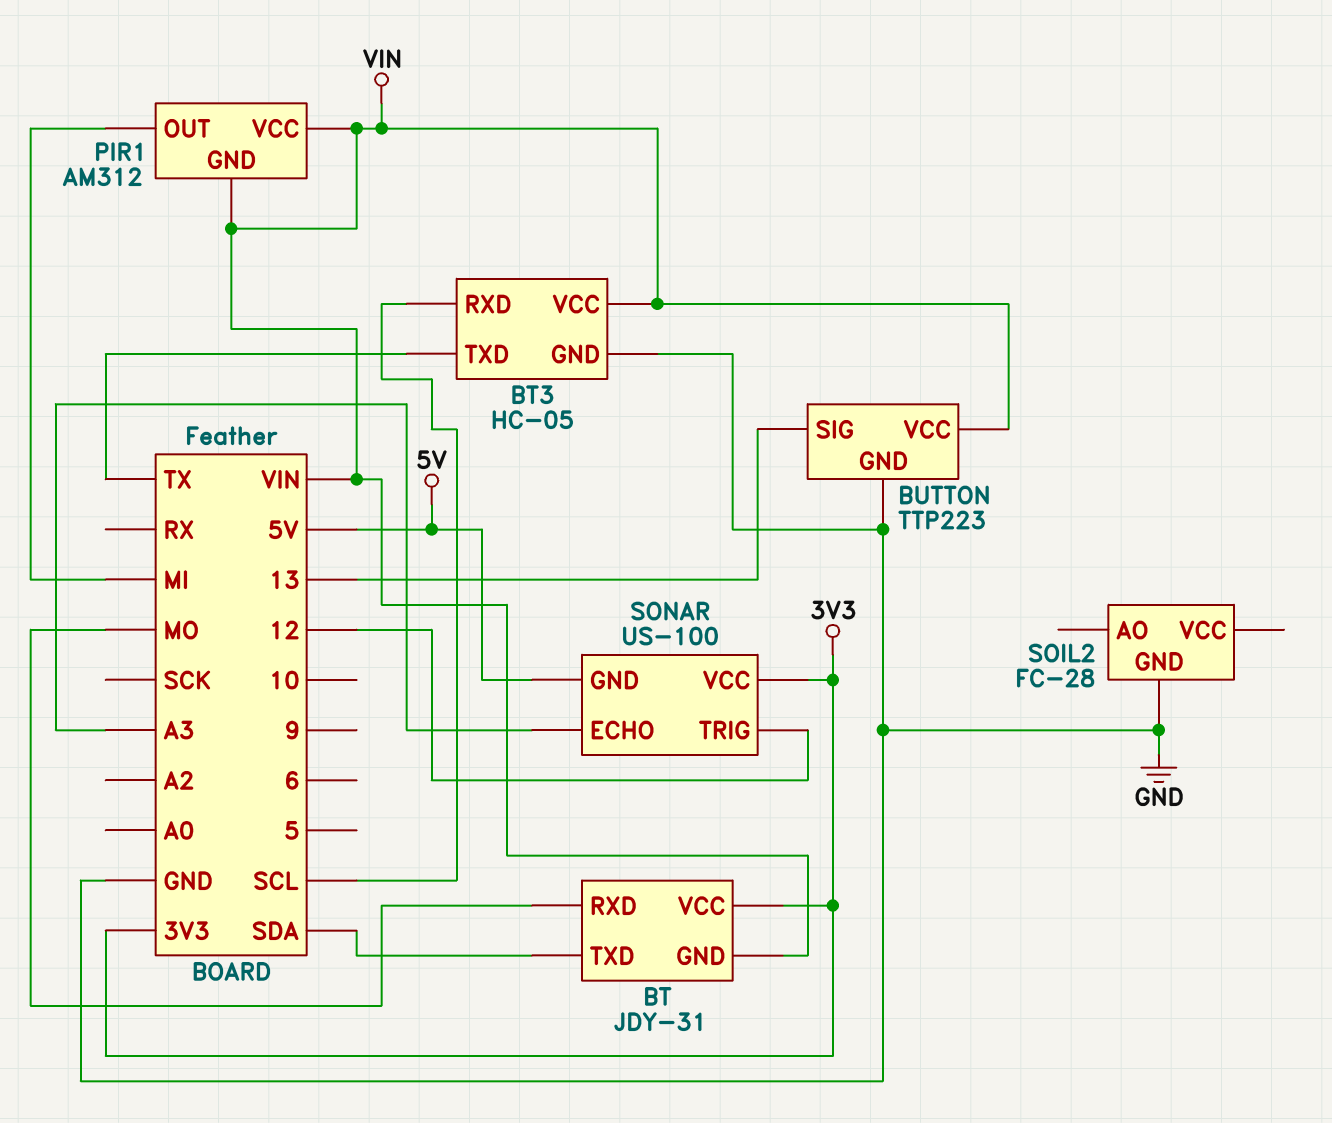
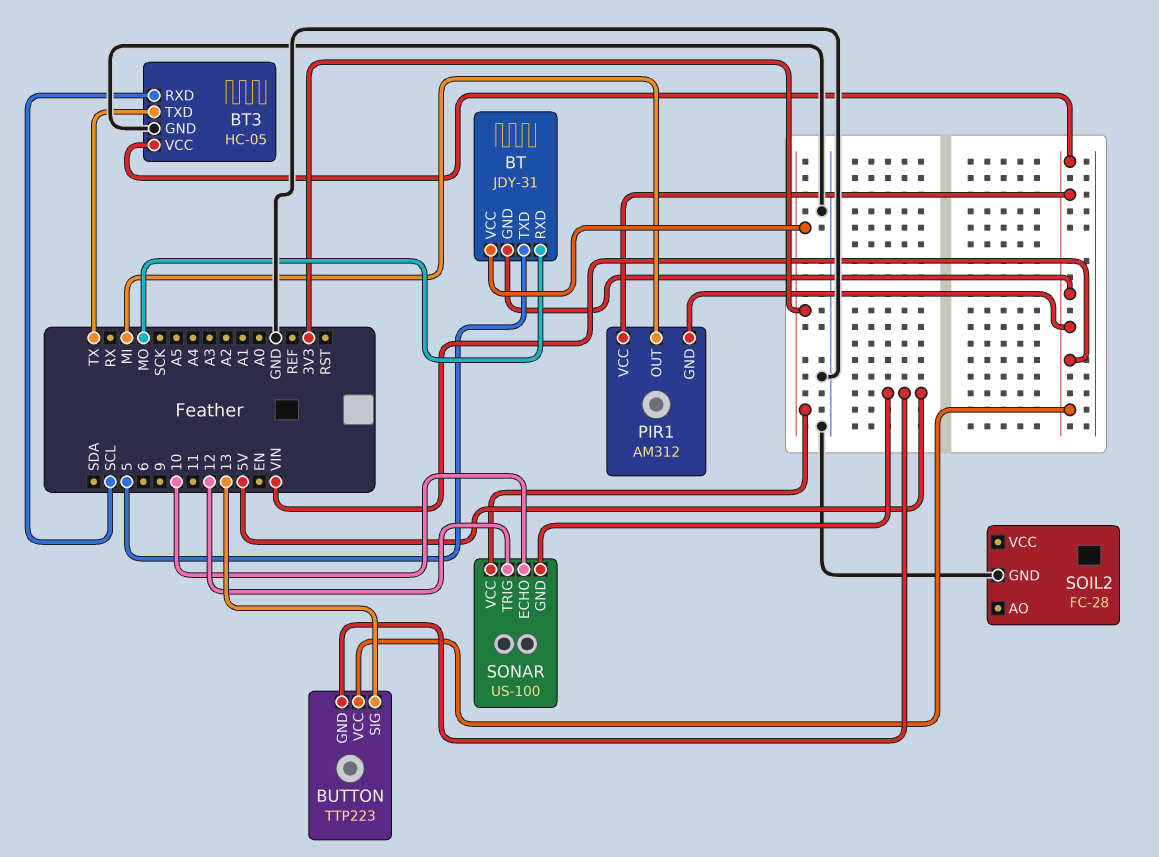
BT pin TXD: SDA -> 5
BUTTON pin GND: GND -> 5V
SONAR pin ECHO: A3 -> 10

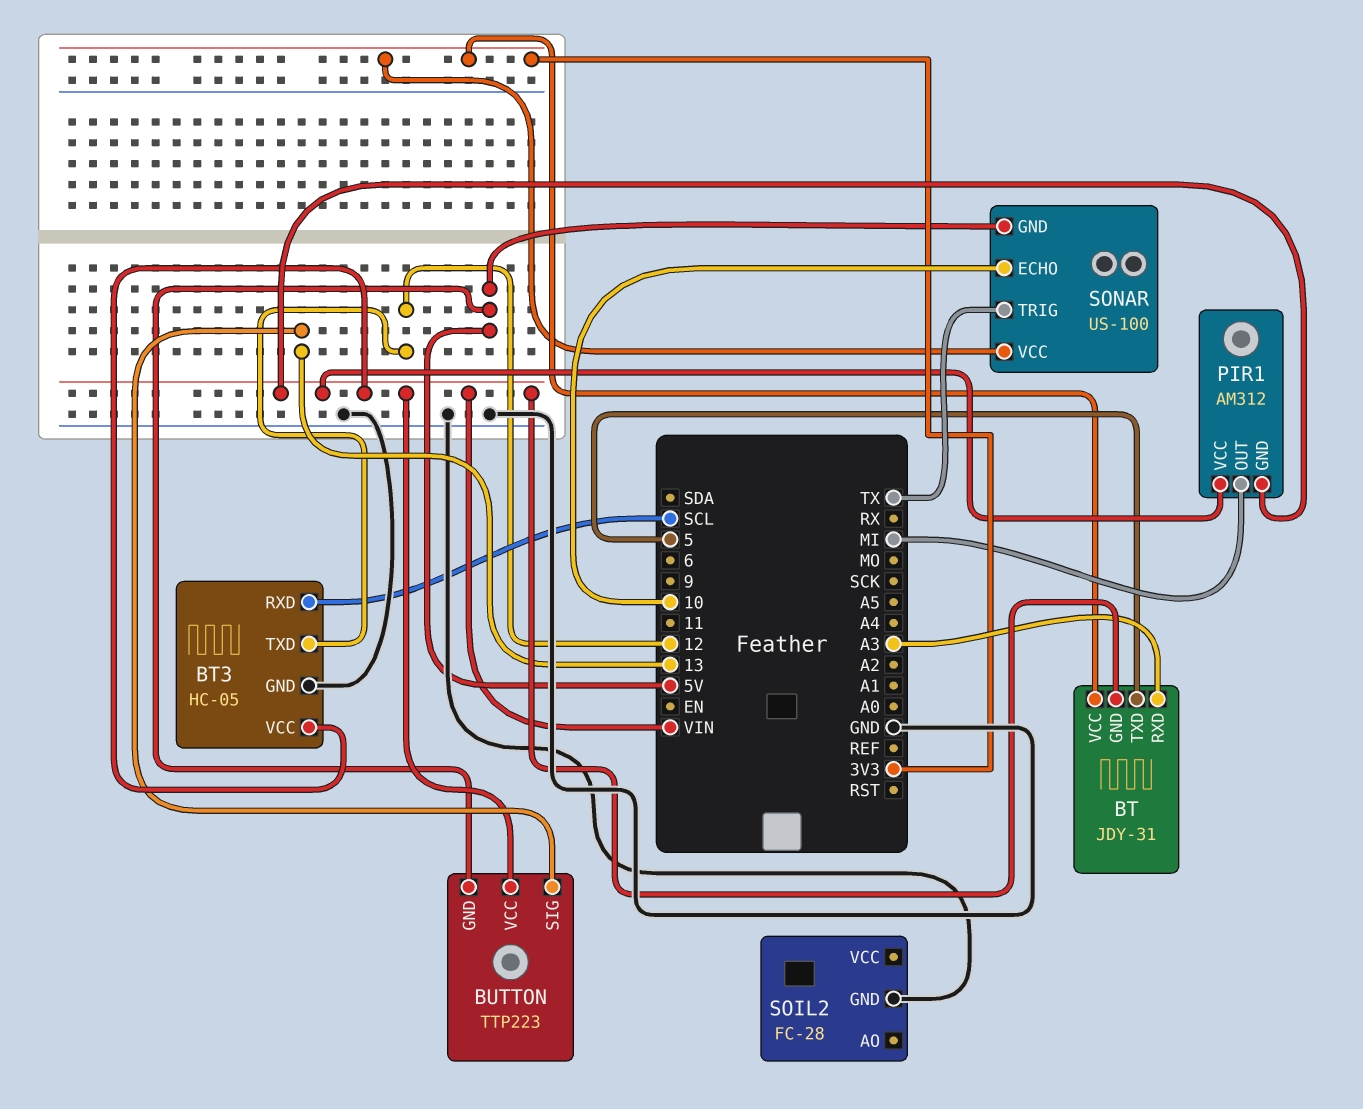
BT pin RXD: MO -> A3
BT3 pin TXD: TX -> 12
SONAR pin TRIG: 12 -> TX

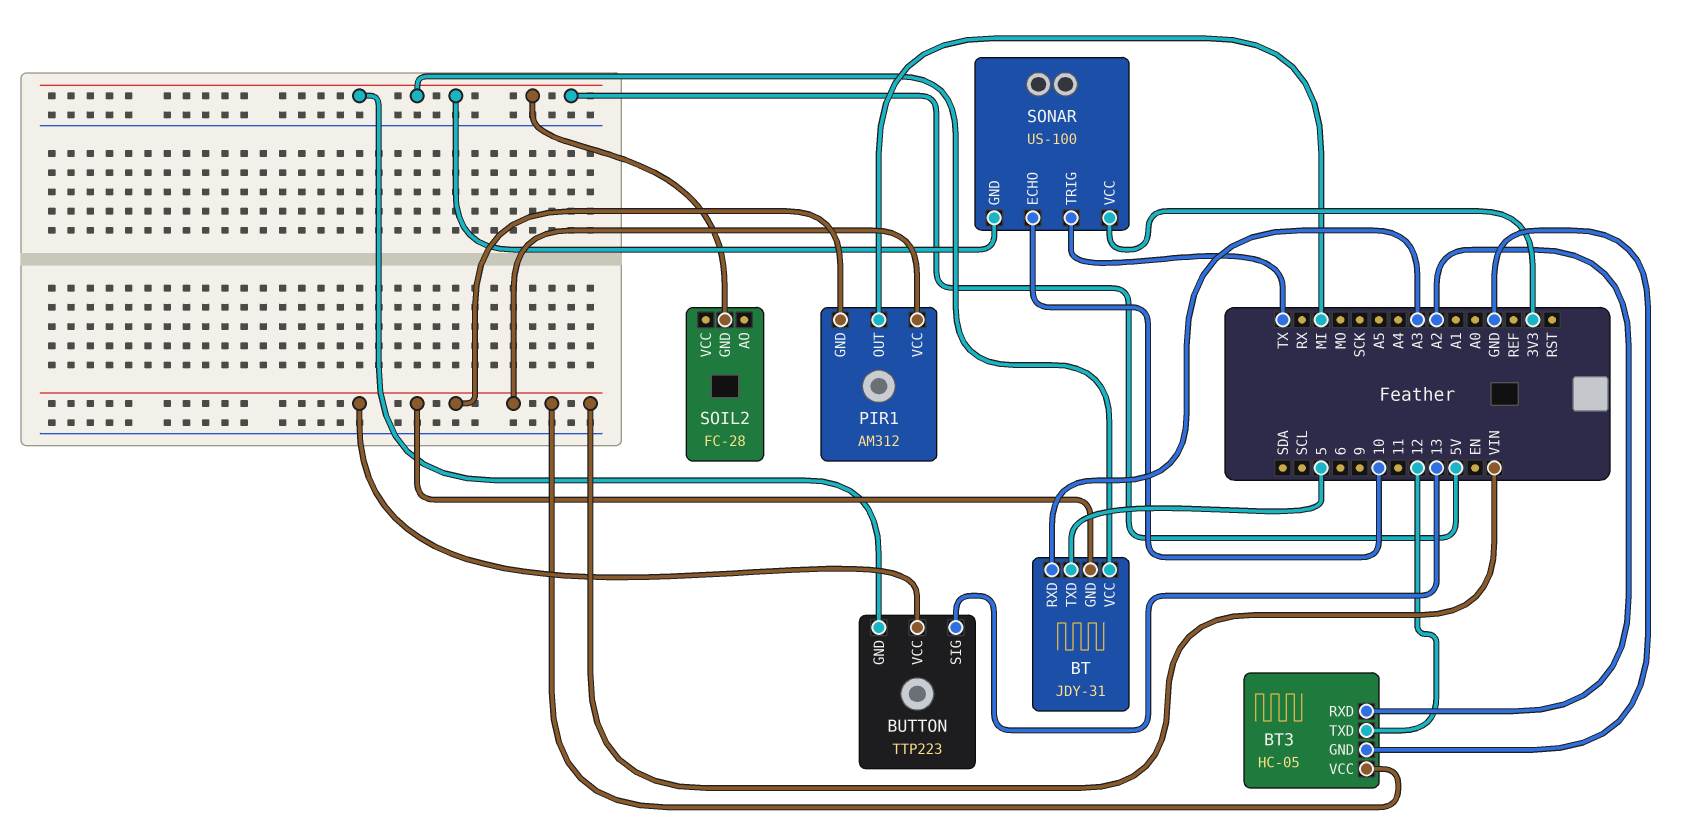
BT pin VCC: 3V3 -> 5V
BT3 pin RXD: SCL -> A2
SOIL2 pin GND: GND -> 5V

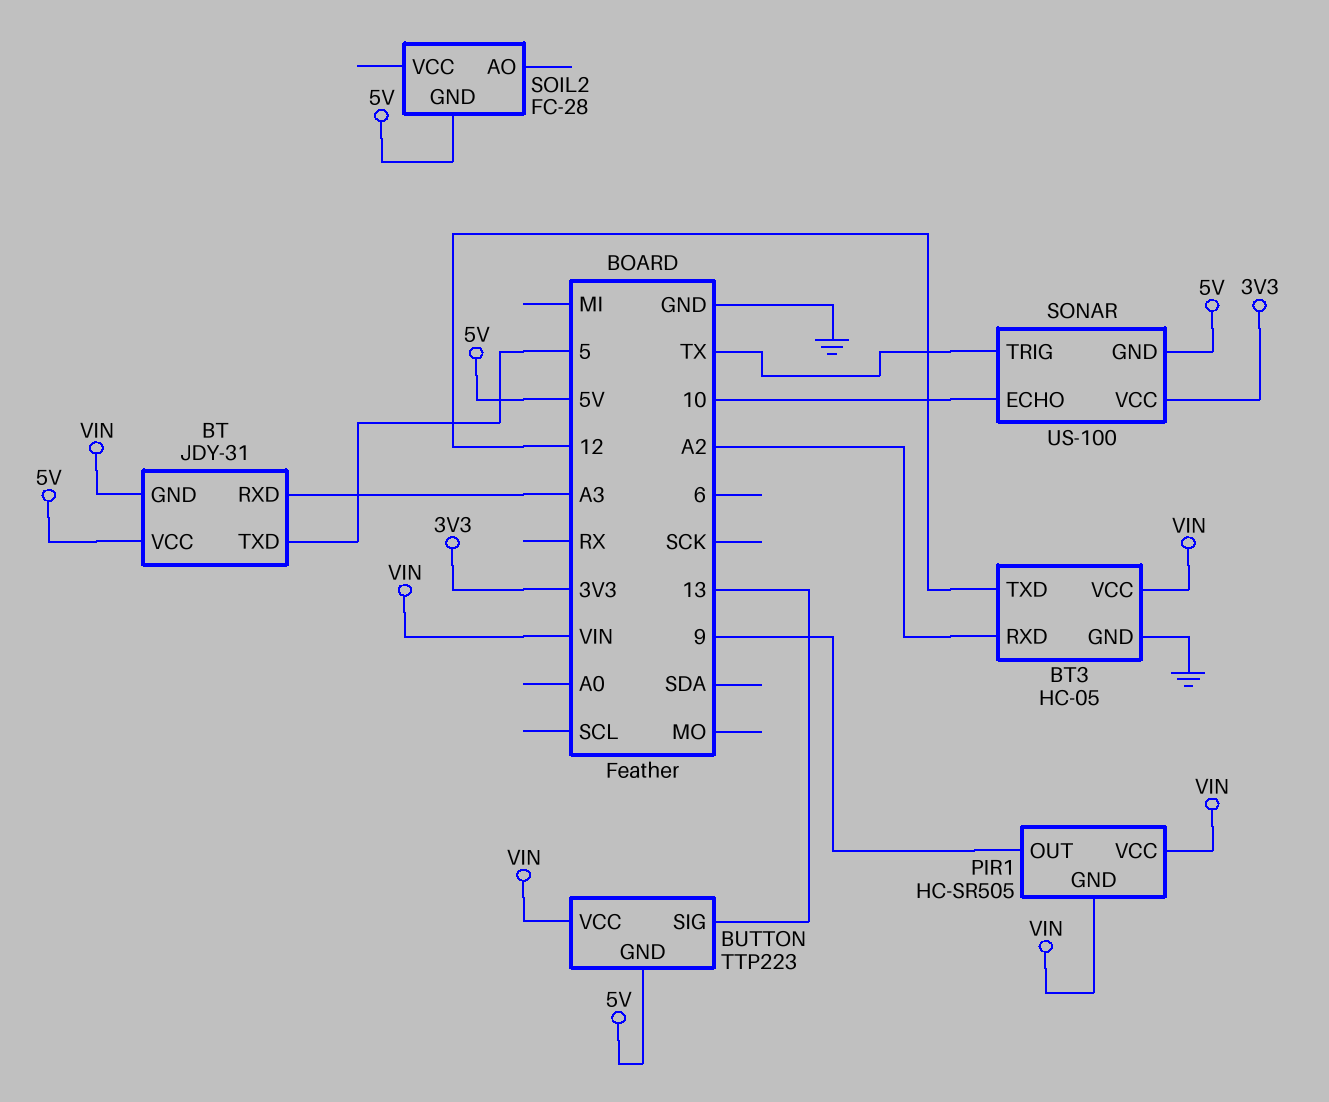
PIR1: AM312 -> HC-SR505
PIR1 pin OUT: MI -> 9

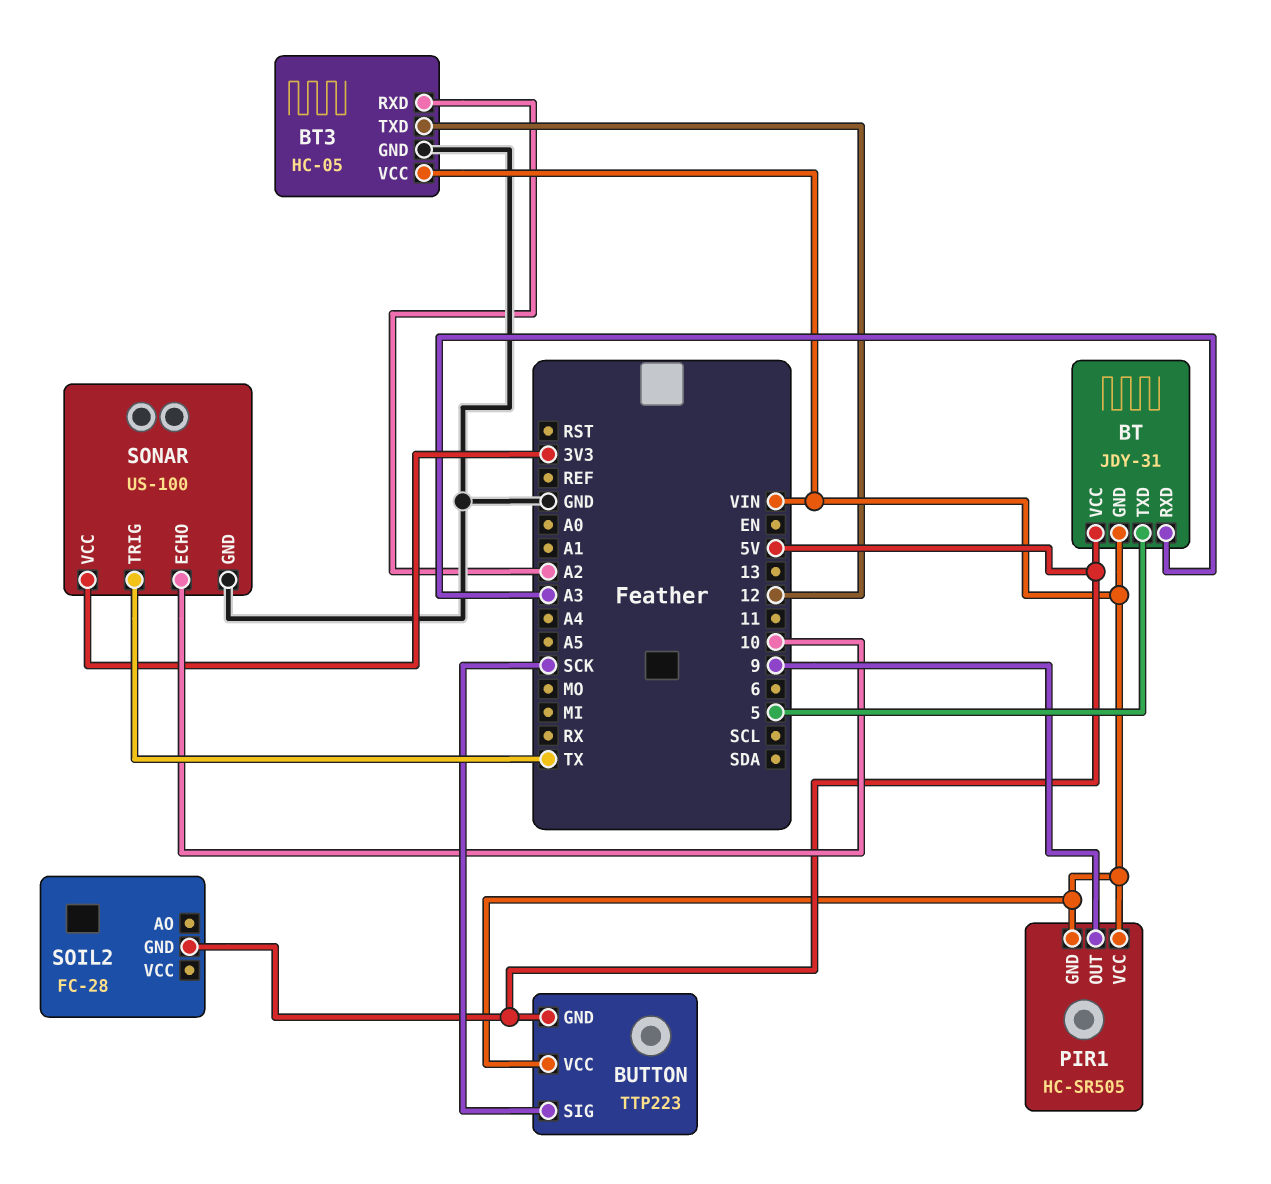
BUTTON pin SIG: 13 -> SCK
SONAR pin GND: 5V -> GND

